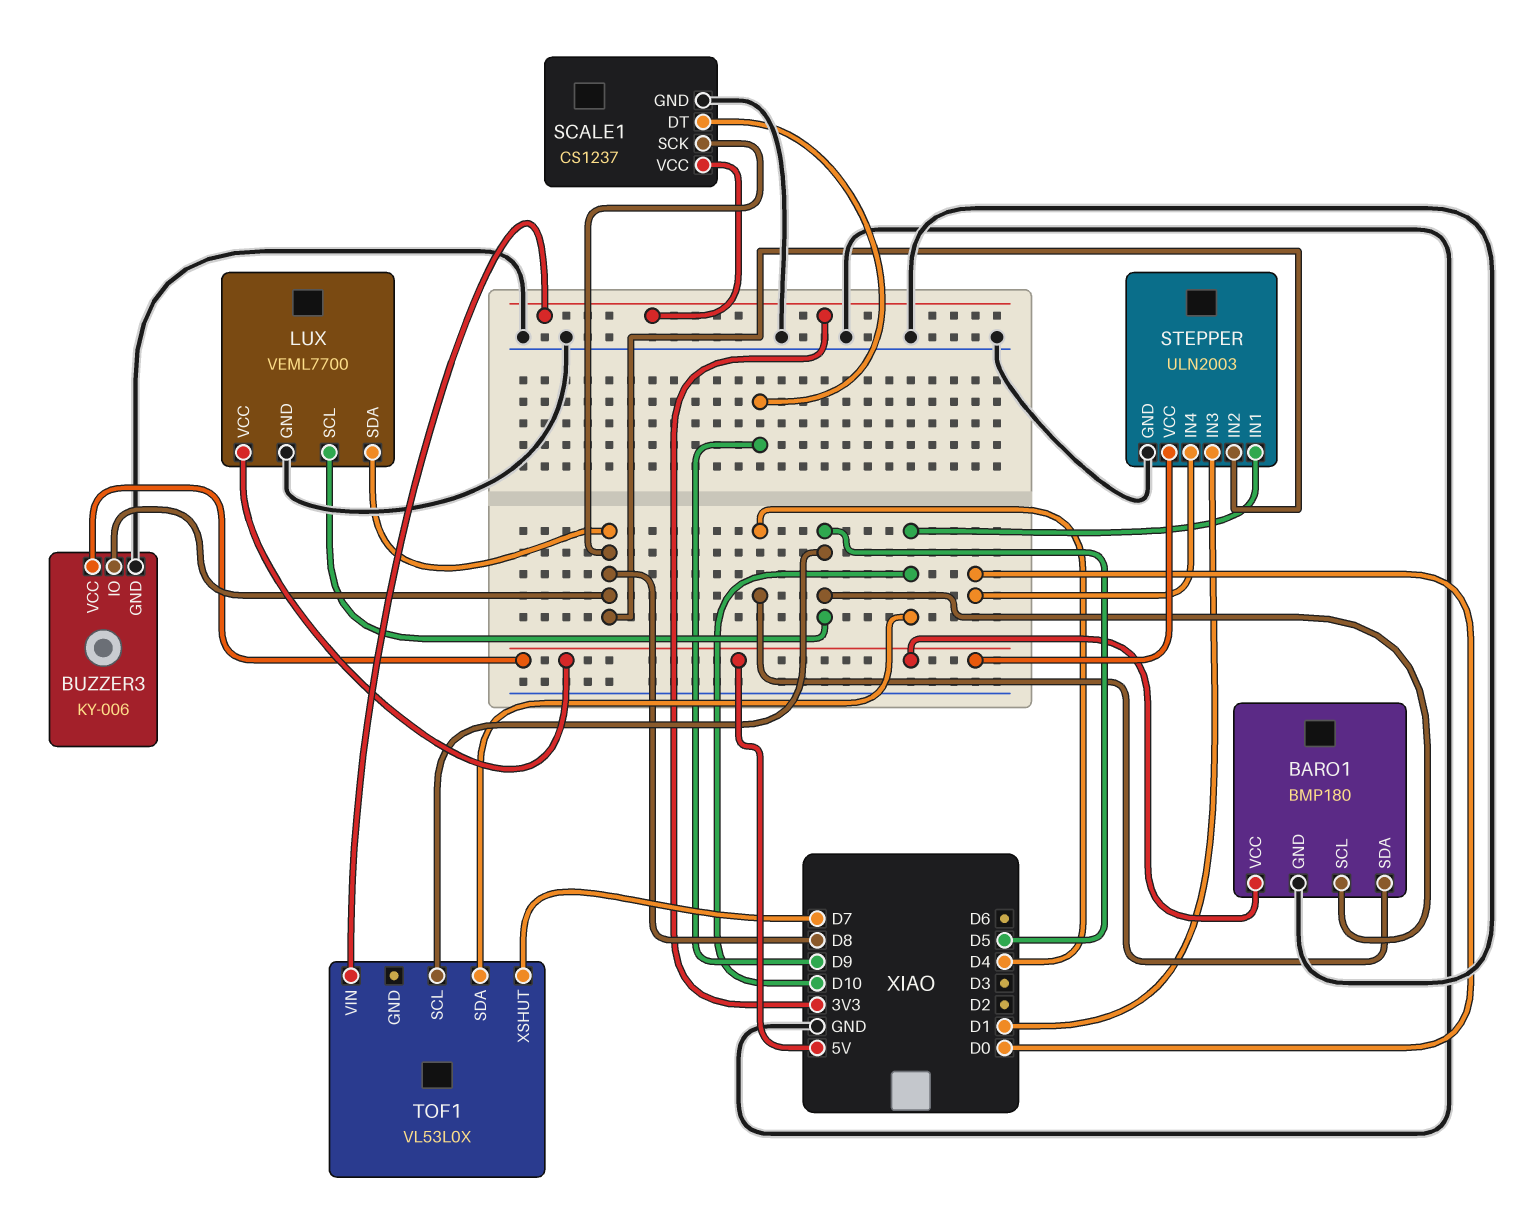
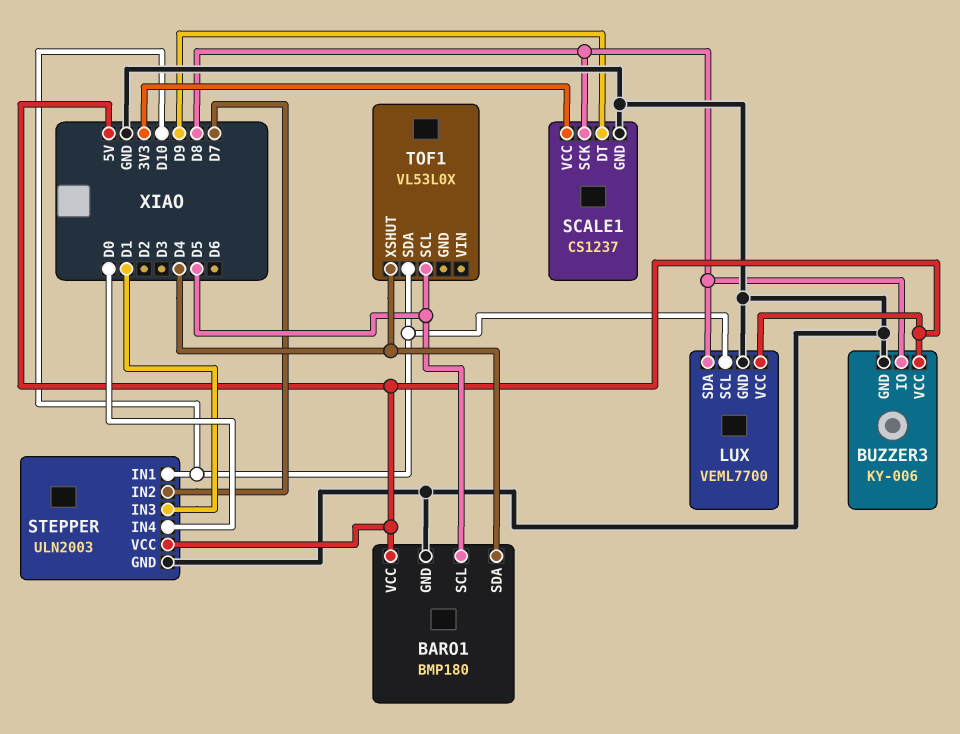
LUX pin SCL: D5 -> D10
STEPPER pin IN2: D8 -> D7
TOF1 pin VIN: 3V3 -> none
TOF1 pin XSHUT: D7 -> D4

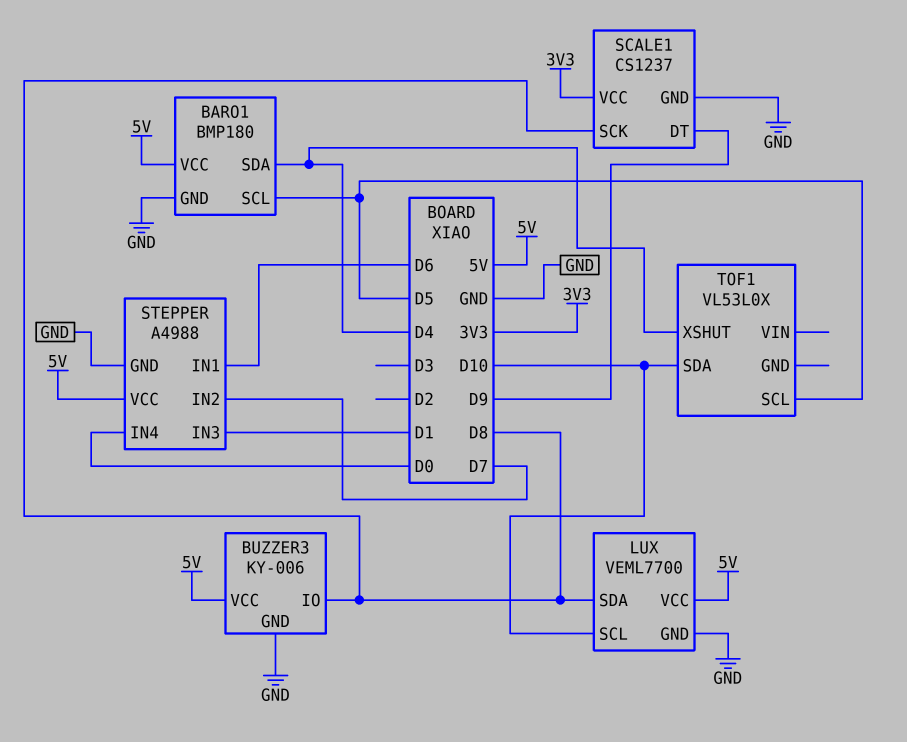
STEPPER: ULN2003 -> A4988
STEPPER pin IN1: D10 -> D6

